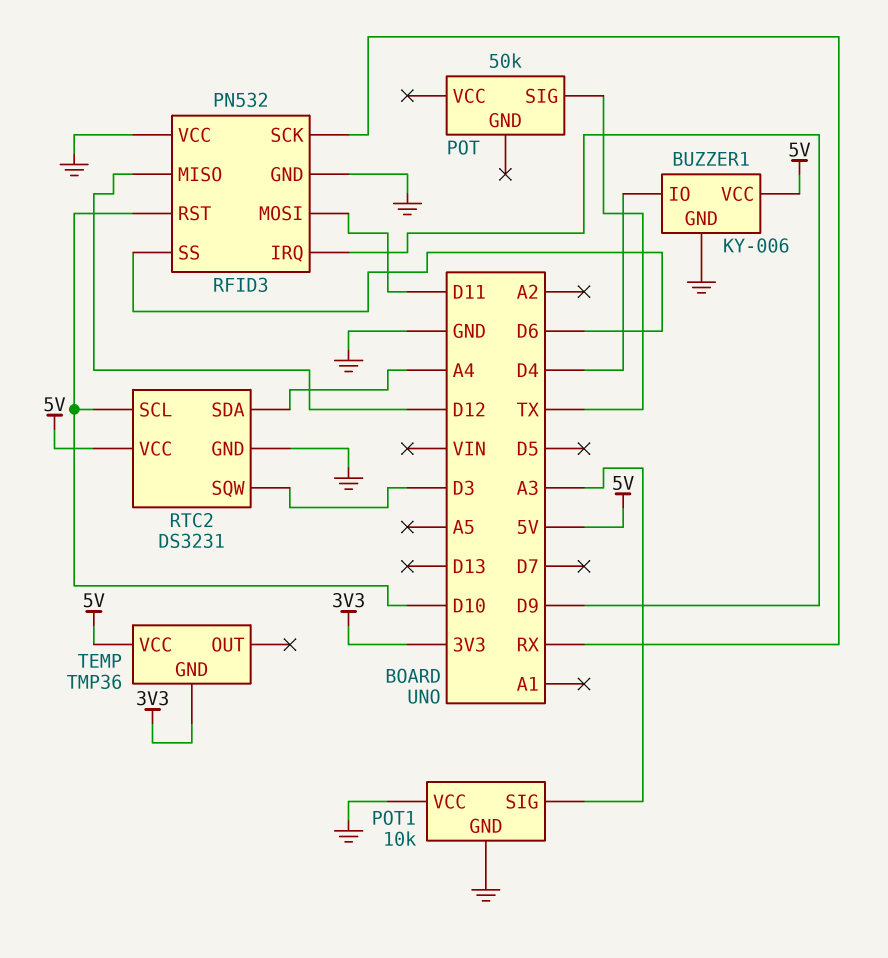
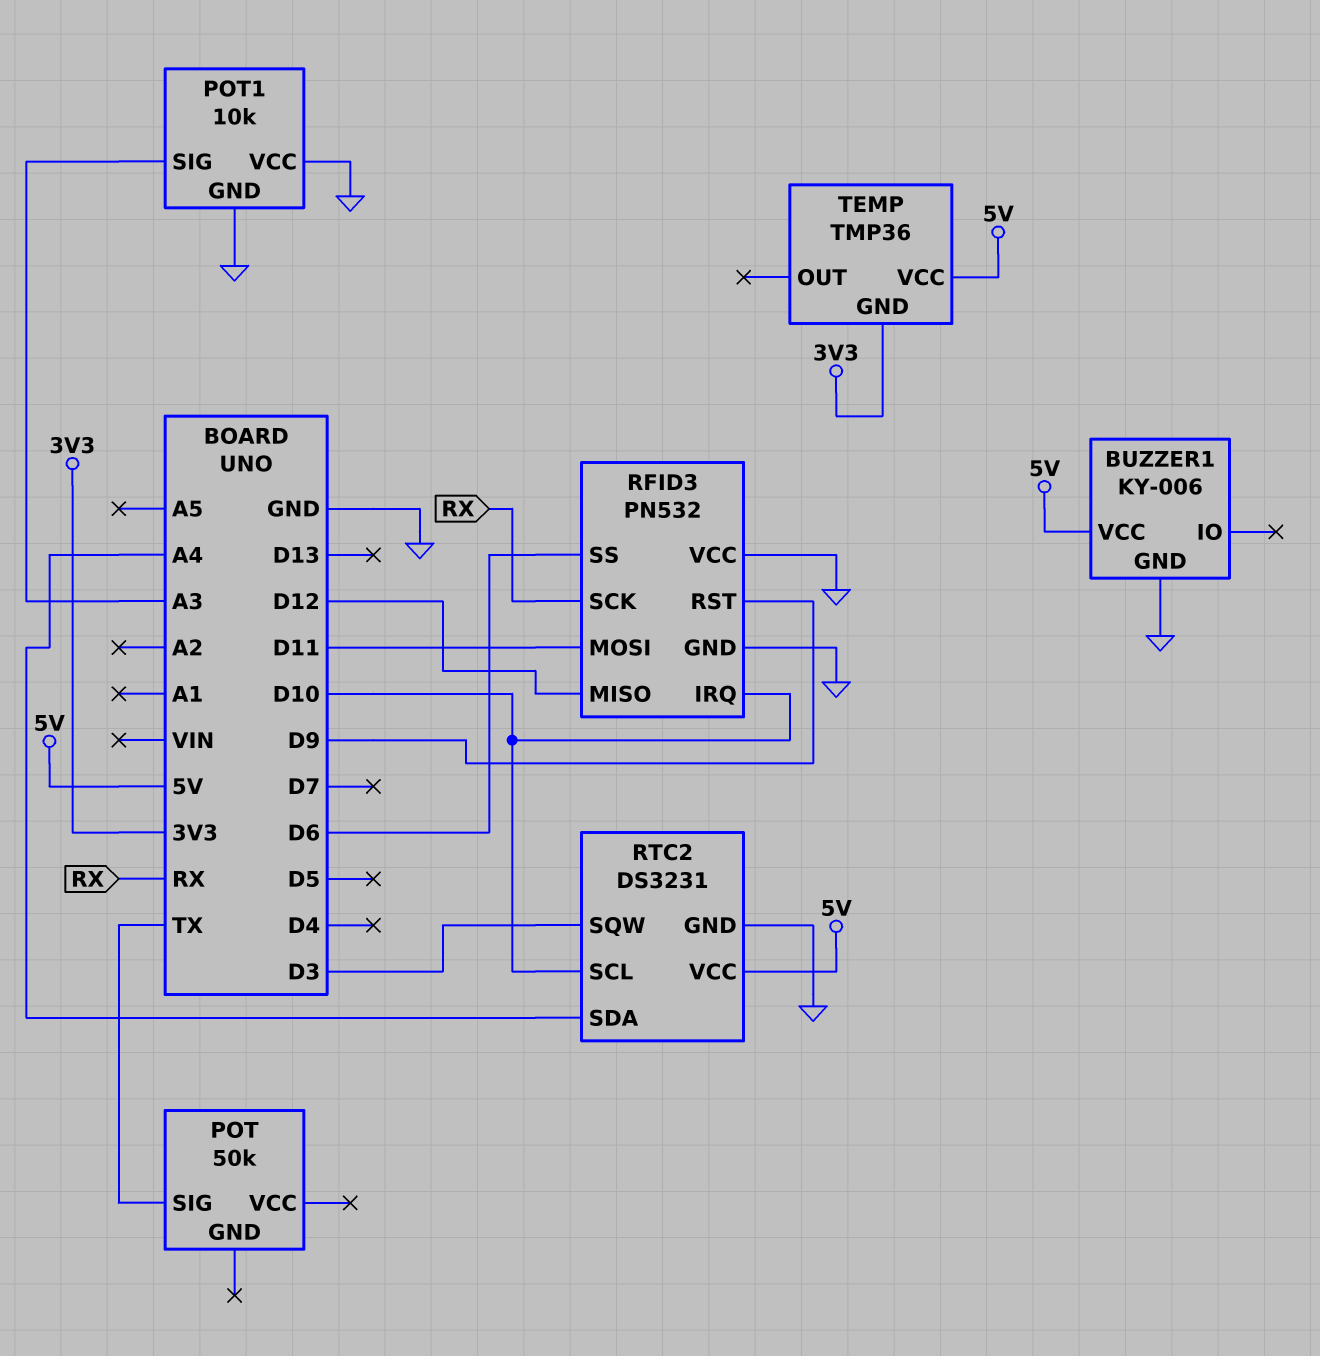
BUZZER1 pin IO: D4 -> none
RFID3 pin IRQ: D9 -> D10
RFID3 pin RST: D10 -> D9

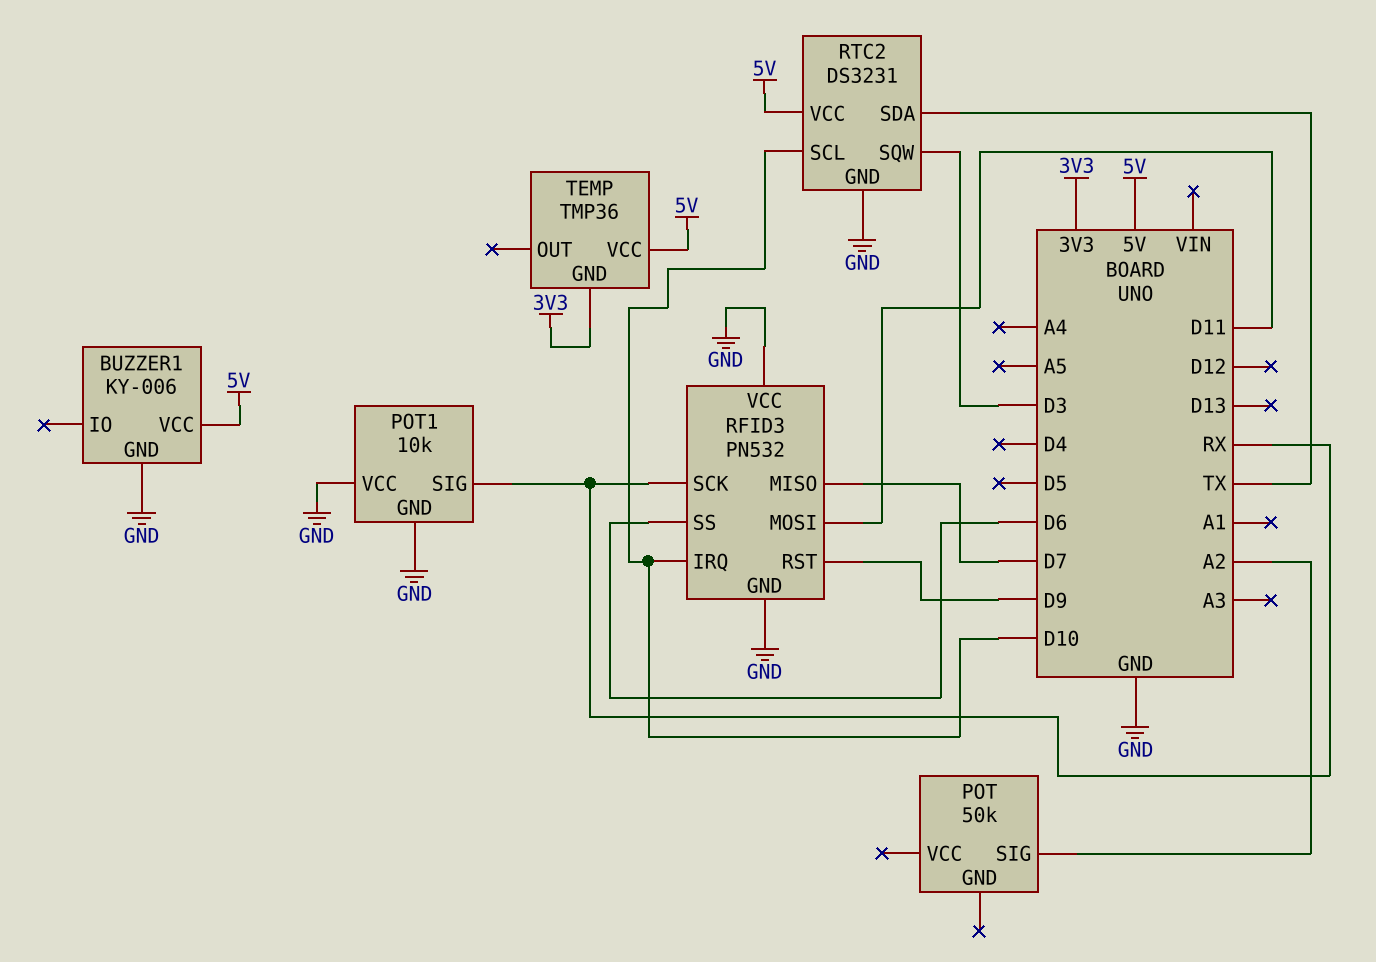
POT pin SIG: TX -> A2
POT1 pin SIG: A3 -> RX
RFID3 pin MISO: D12 -> D7
RTC2 pin SDA: A4 -> TX

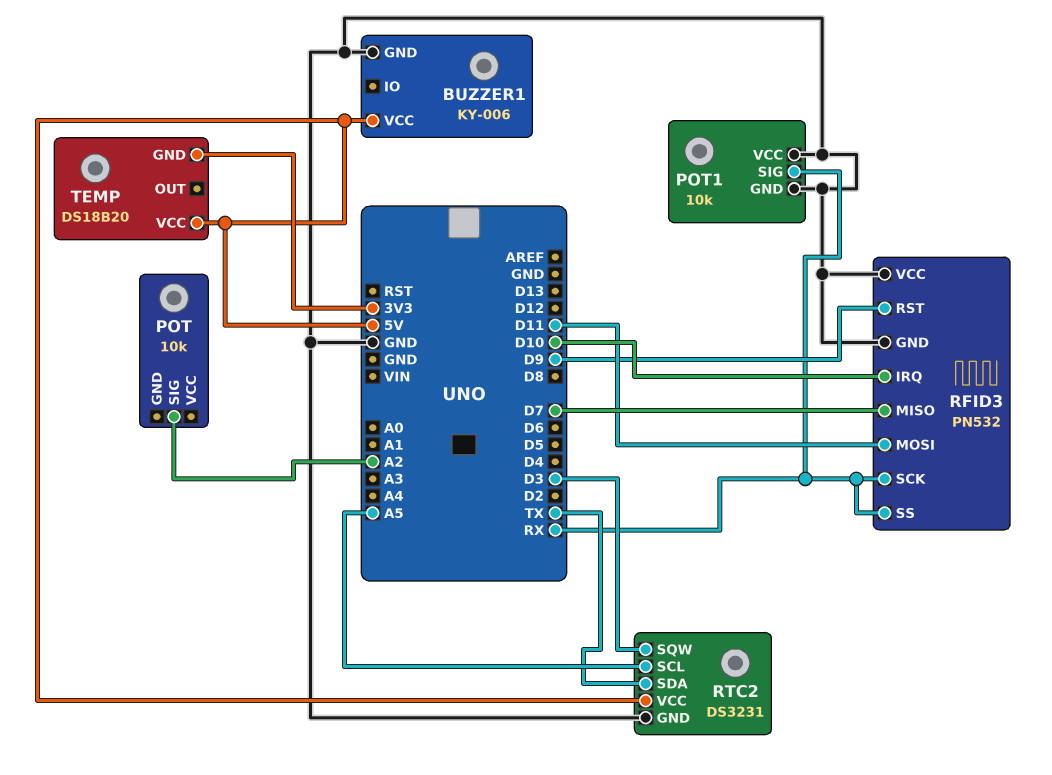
POT: 50k -> 10k
RFID3 pin SS: D6 -> RX
RTC2 pin SCL: D10 -> A5
TEMP: TMP36 -> DS18B20

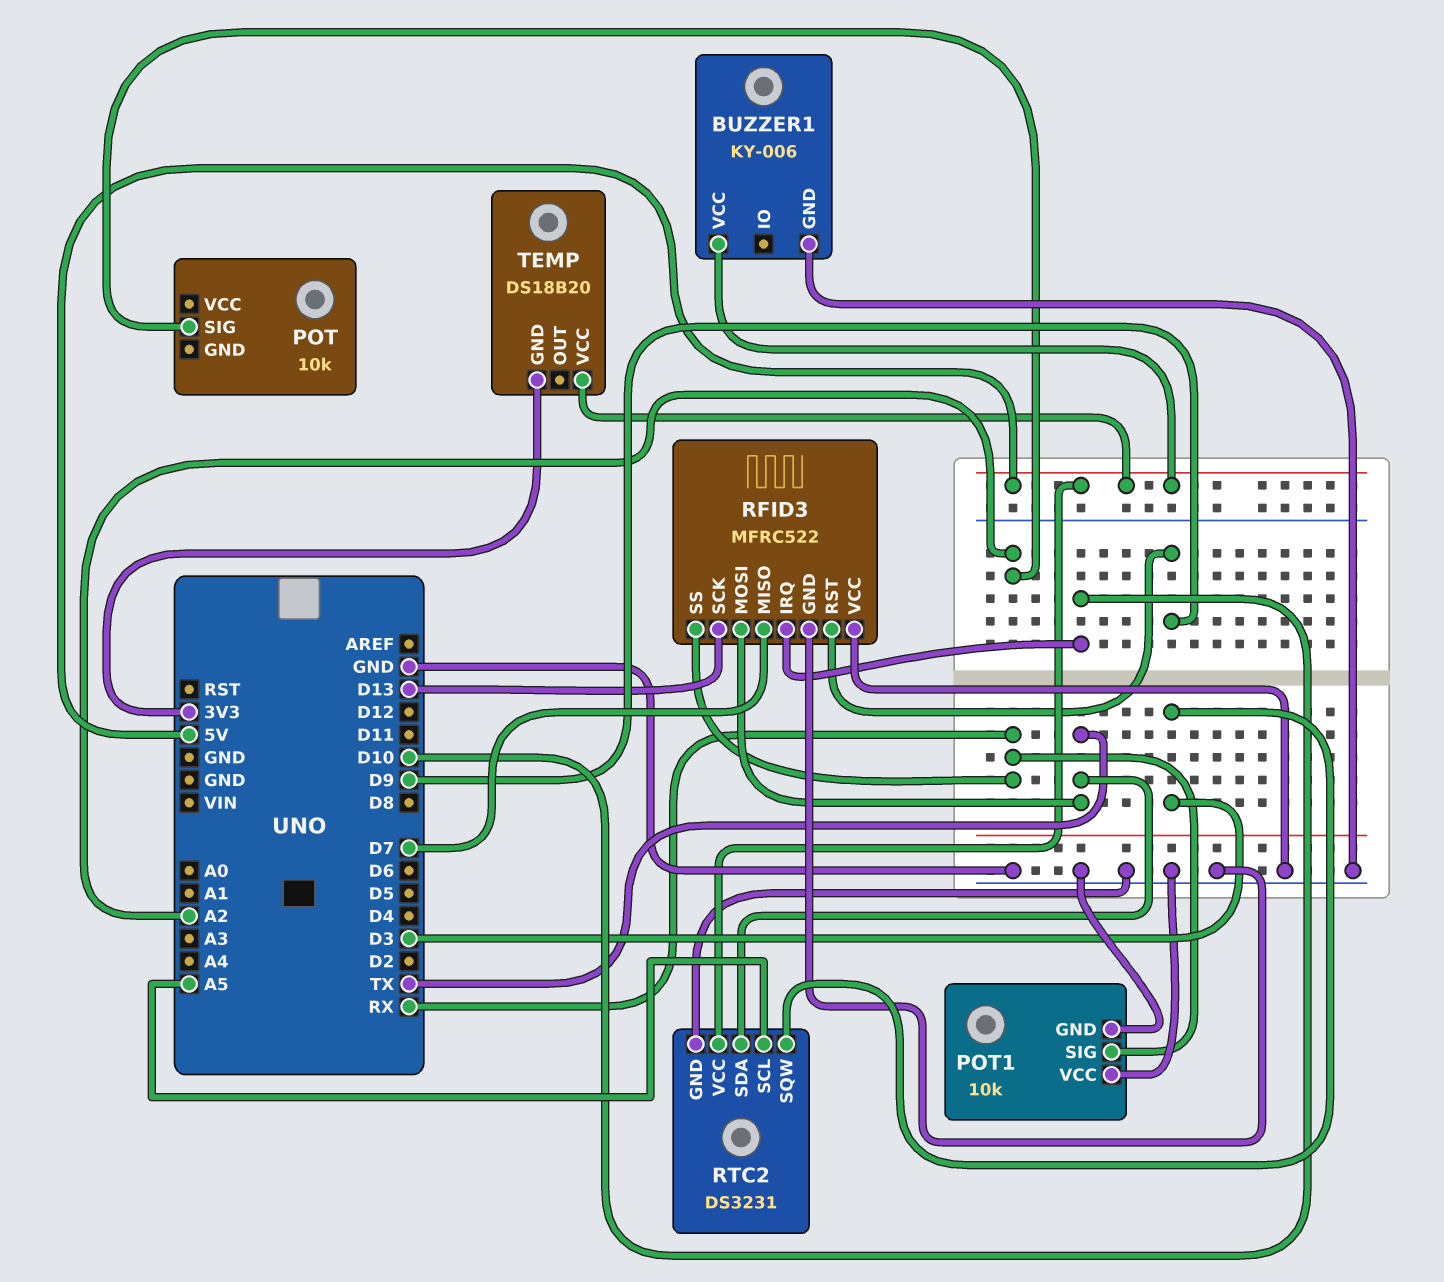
RFID3: PN532 -> MFRC522
RFID3 pin MOSI: D11 -> TX
RFID3 pin SCK: RX -> D13

